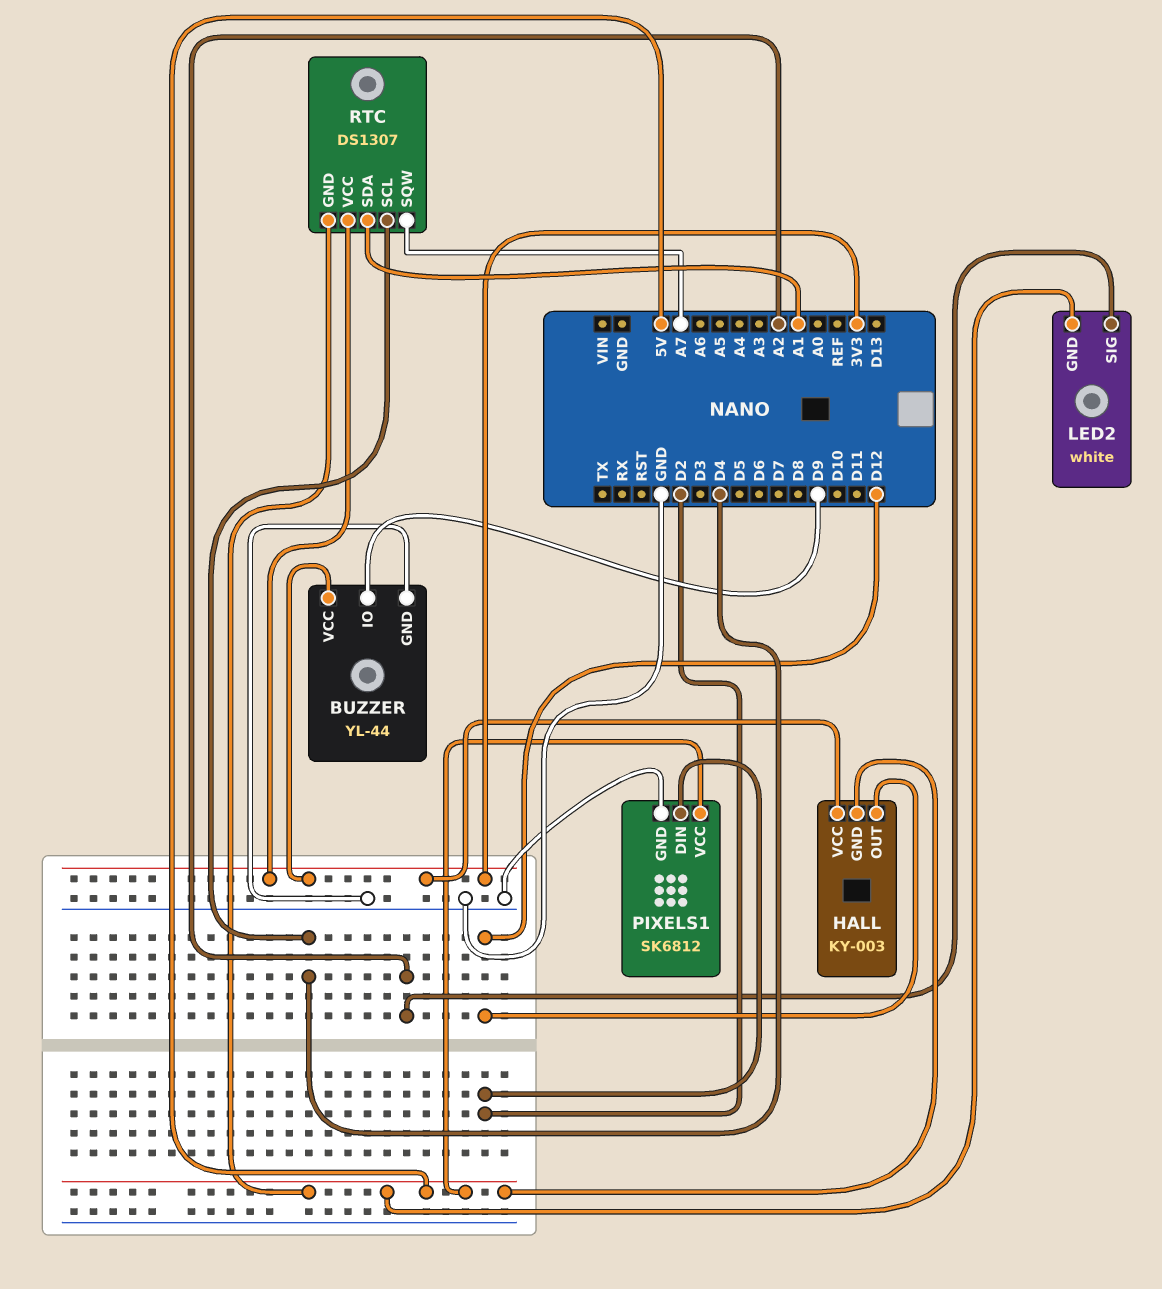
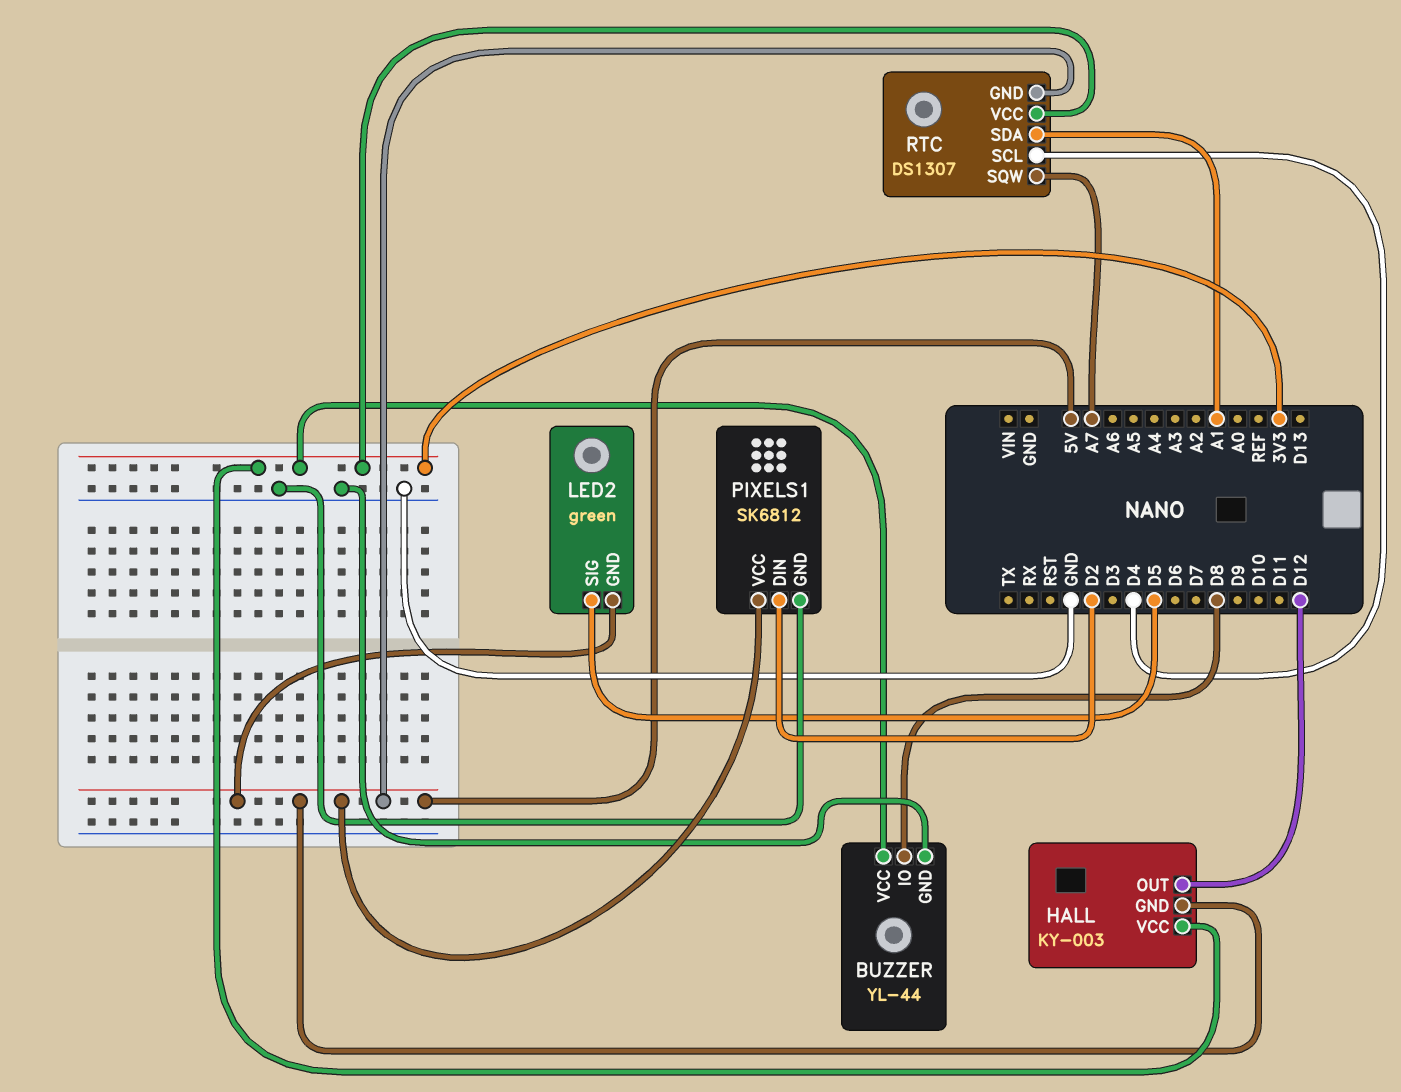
BUZZER pin IO: D9 -> D8
LED2: white -> green
LED2 pin SIG: A2 -> D5

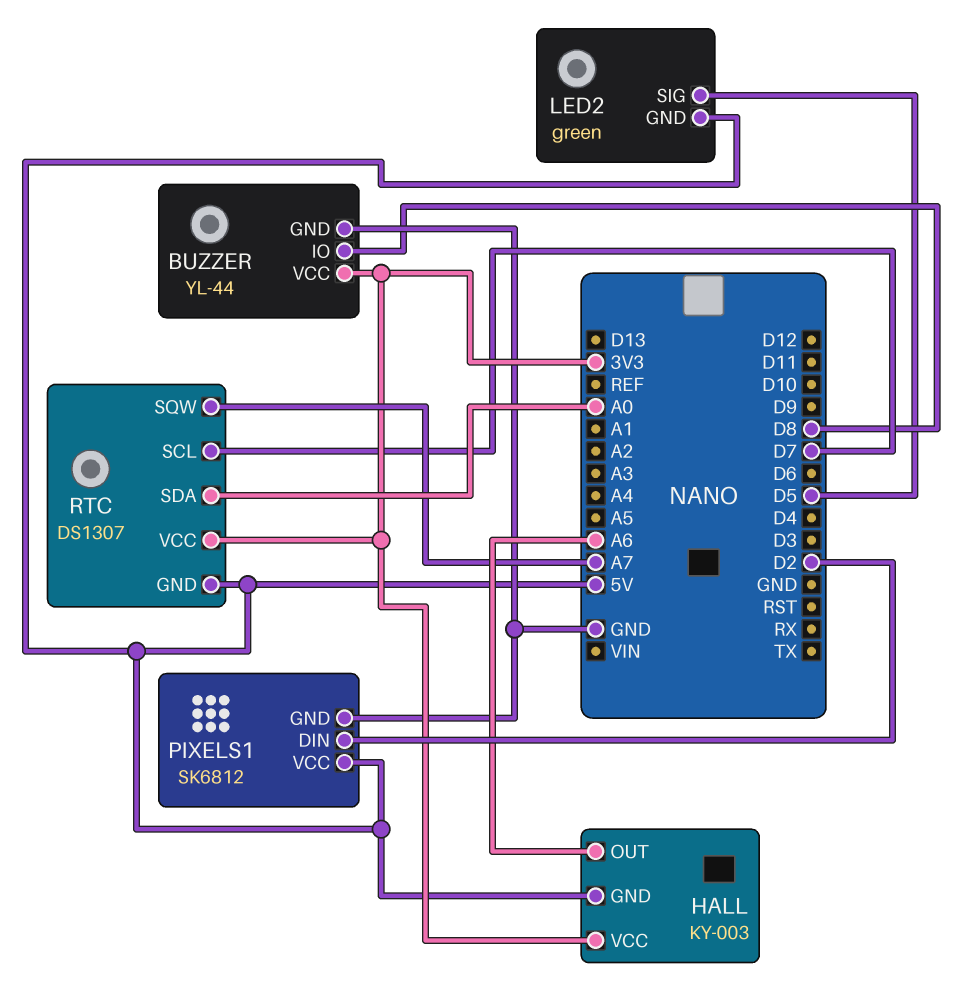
HALL pin OUT: D12 -> A6
RTC pin SCL: D4 -> D7
RTC pin SDA: A1 -> A0

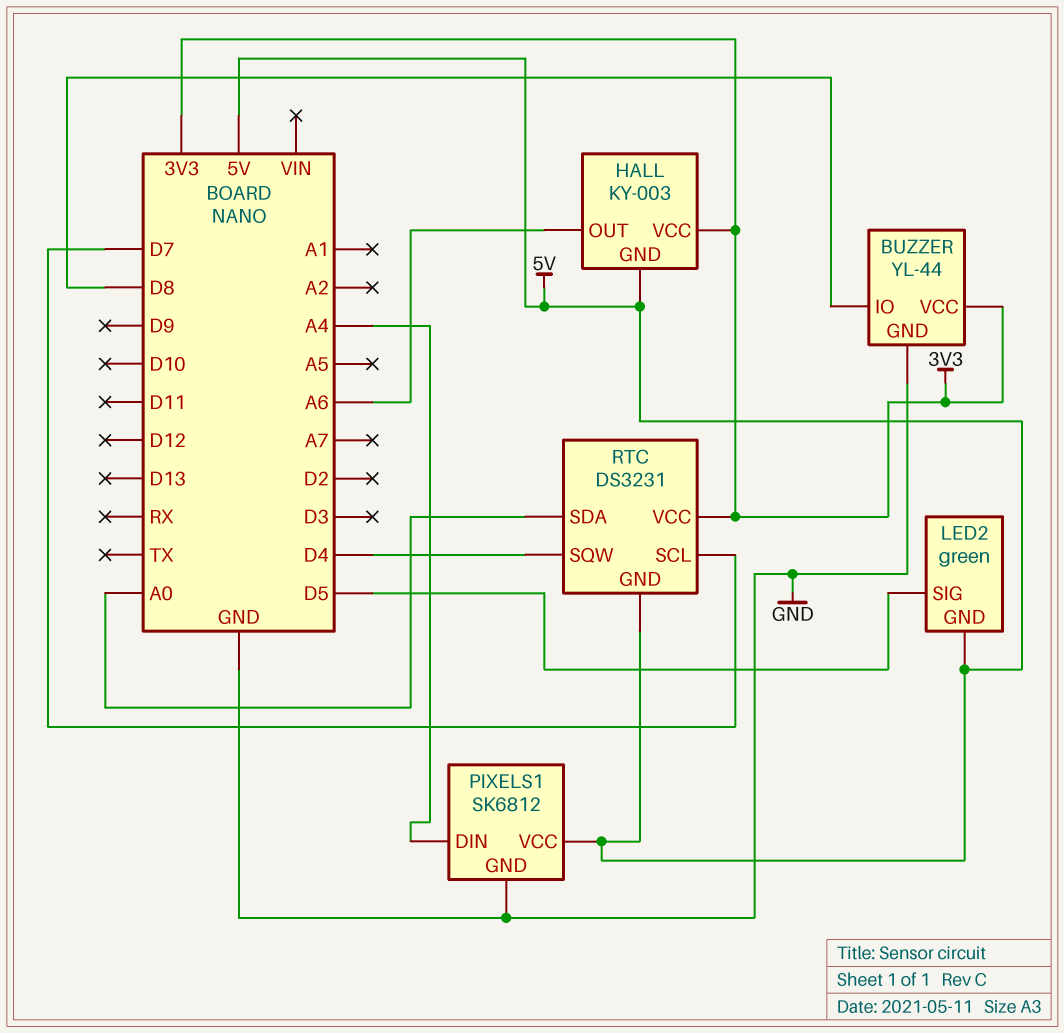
PIXELS1 pin DIN: D2 -> A4
RTC: DS1307 -> DS3231
RTC pin SQW: A7 -> D4

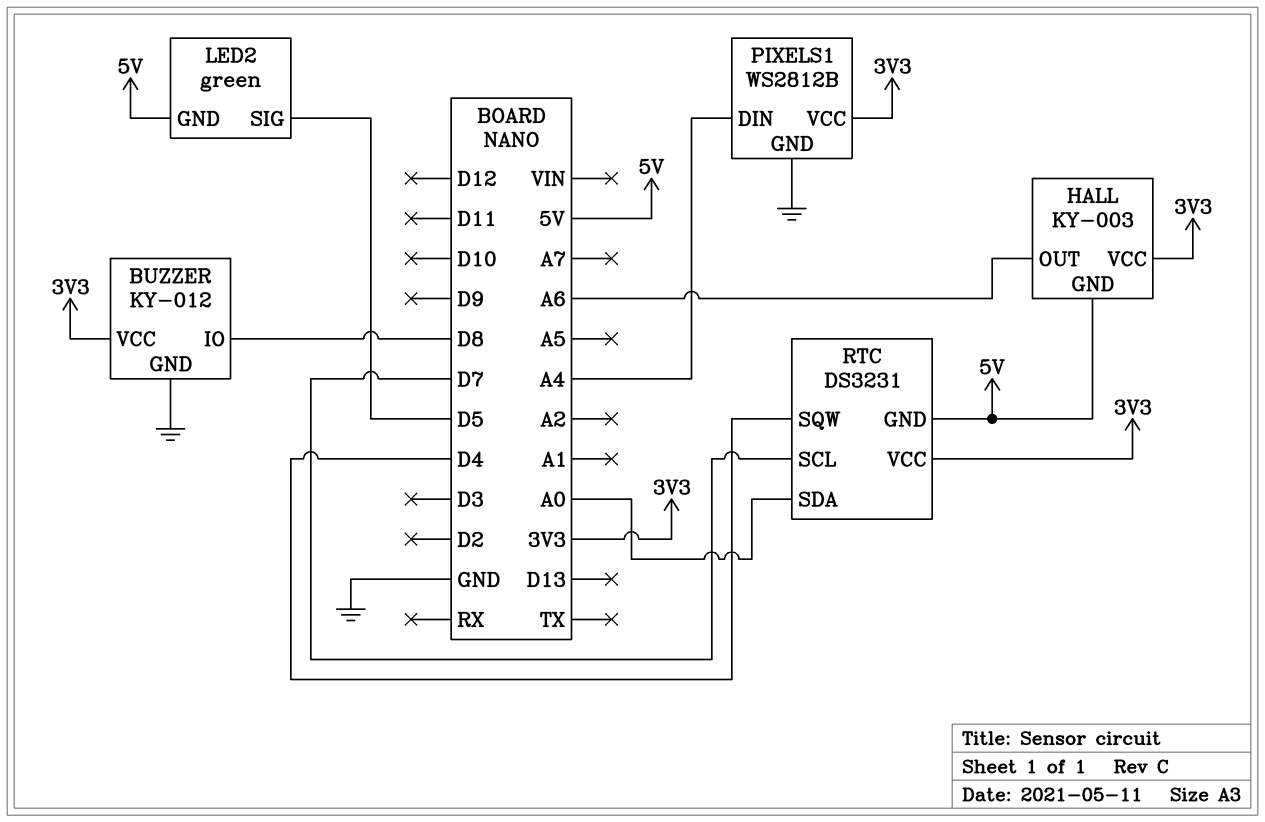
BUZZER: YL-44 -> KY-012
PIXELS1: SK6812 -> WS2812B
PIXELS1 pin VCC: 5V -> 3V3

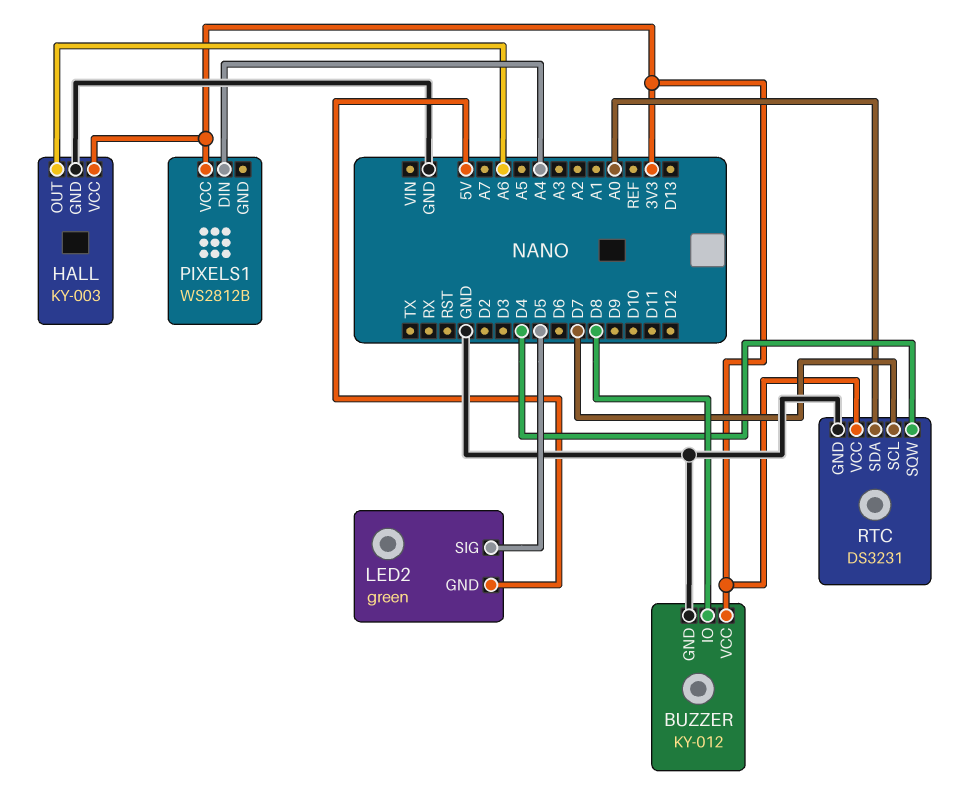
HALL pin GND: 5V -> GND
PIXELS1 pin GND: GND -> none
RTC pin GND: 5V -> GND

